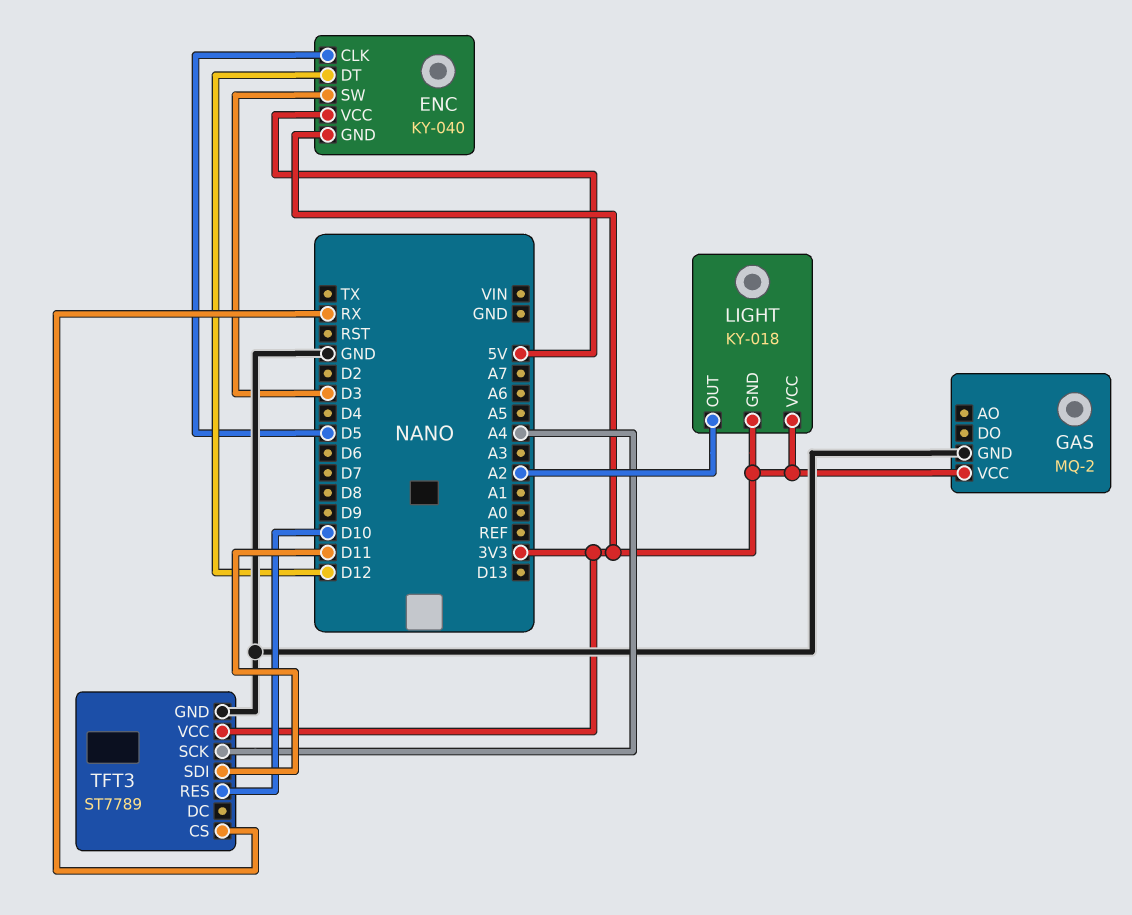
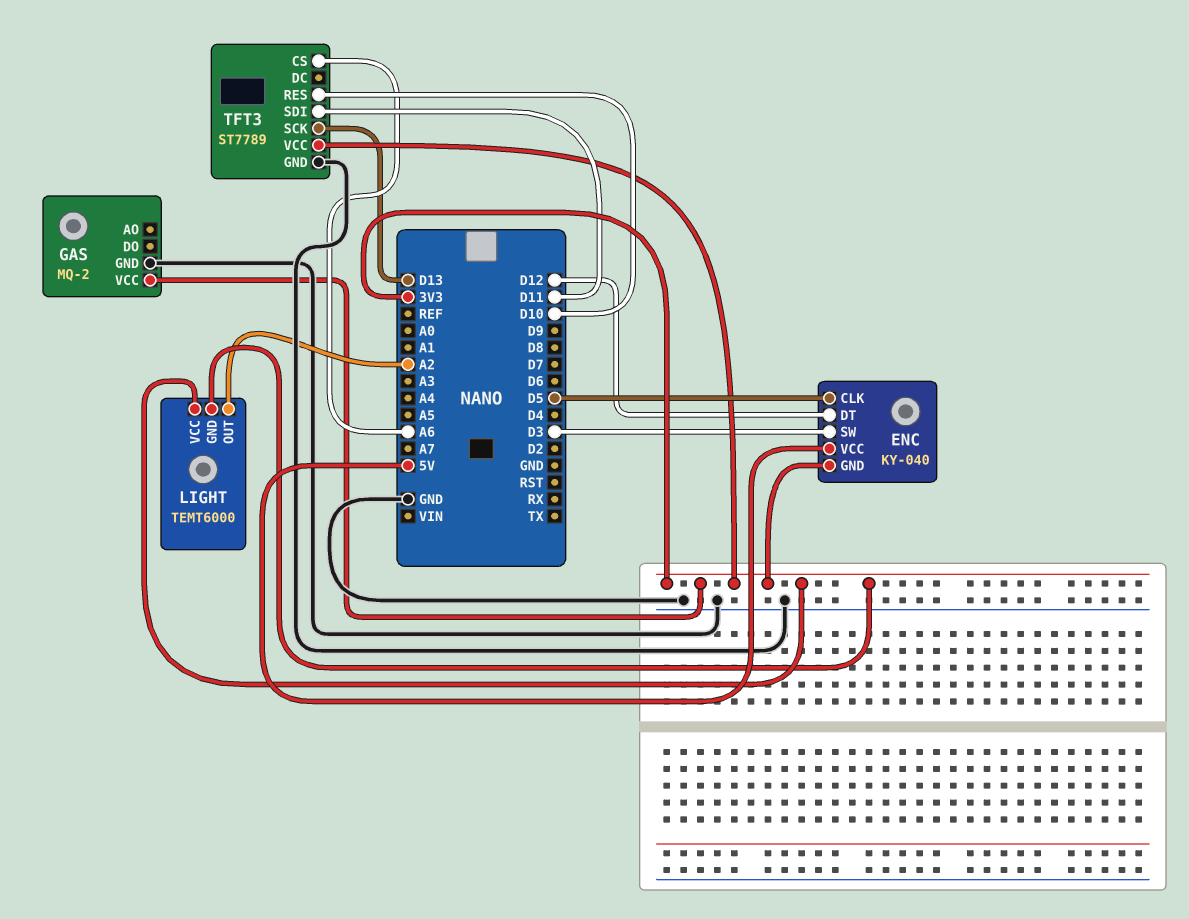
LIGHT: KY-018 -> TEMT6000
TFT3 pin CS: RX -> A6
TFT3 pin SCK: A4 -> D13

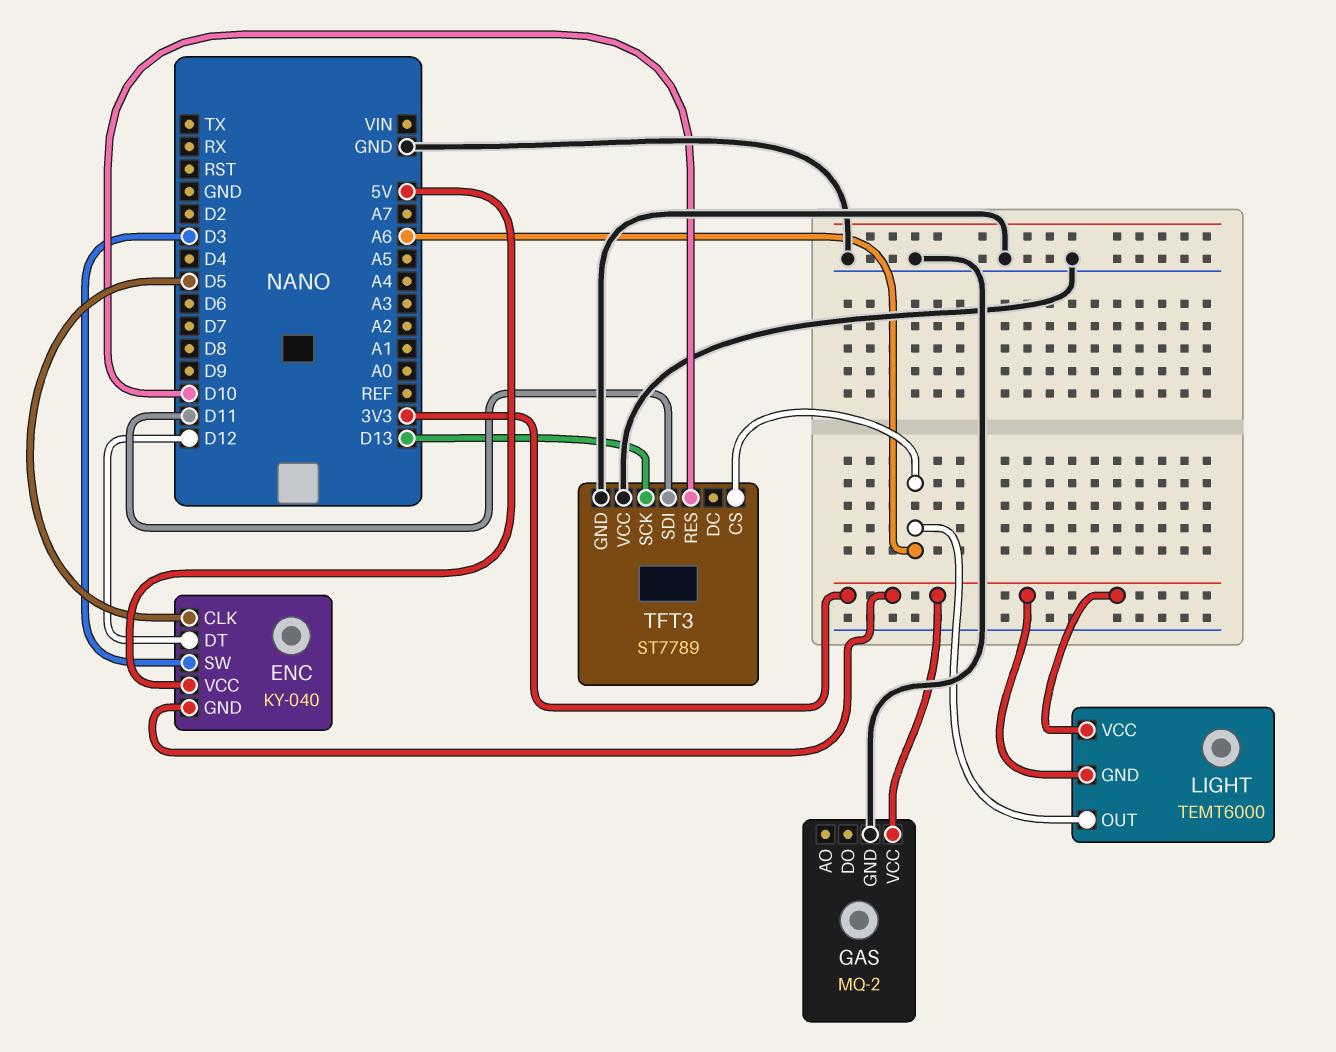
LIGHT pin OUT: A2 -> A6
TFT3 pin VCC: 3V3 -> GND

